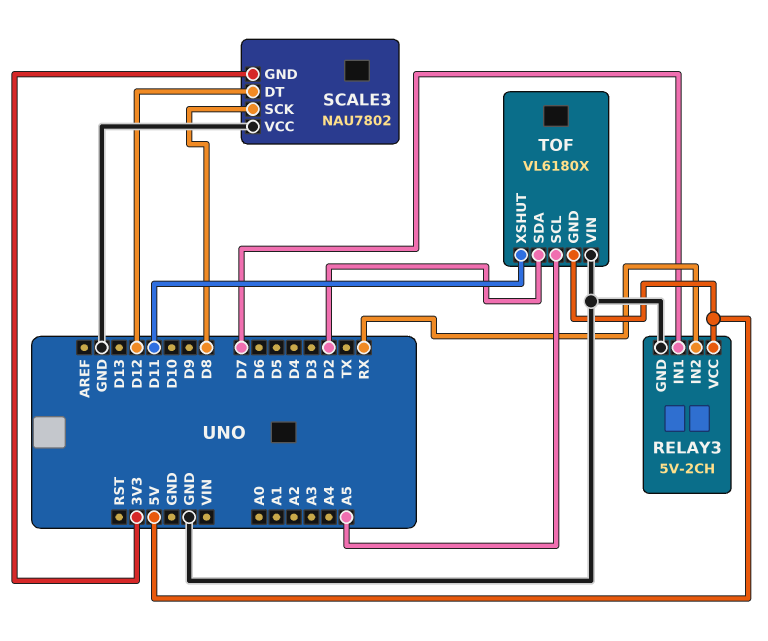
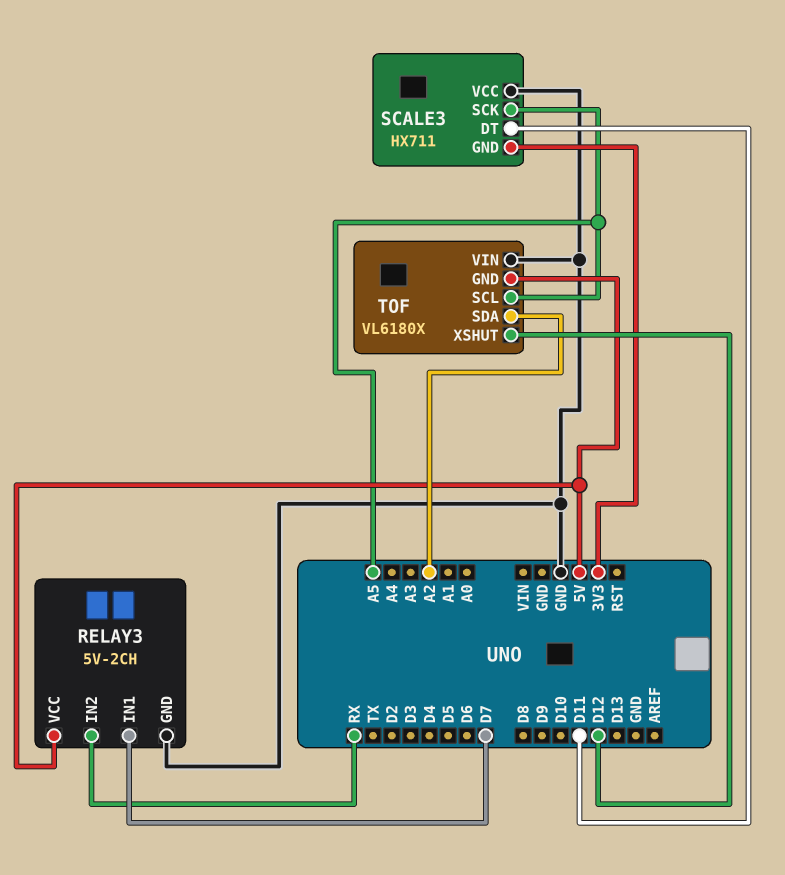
SCALE3: NAU7802 -> HX711
SCALE3 pin DT: D12 -> D11
SCALE3 pin SCK: D8 -> A5
TOF pin SDA: D2 -> A2
TOF pin XSHUT: D11 -> D12

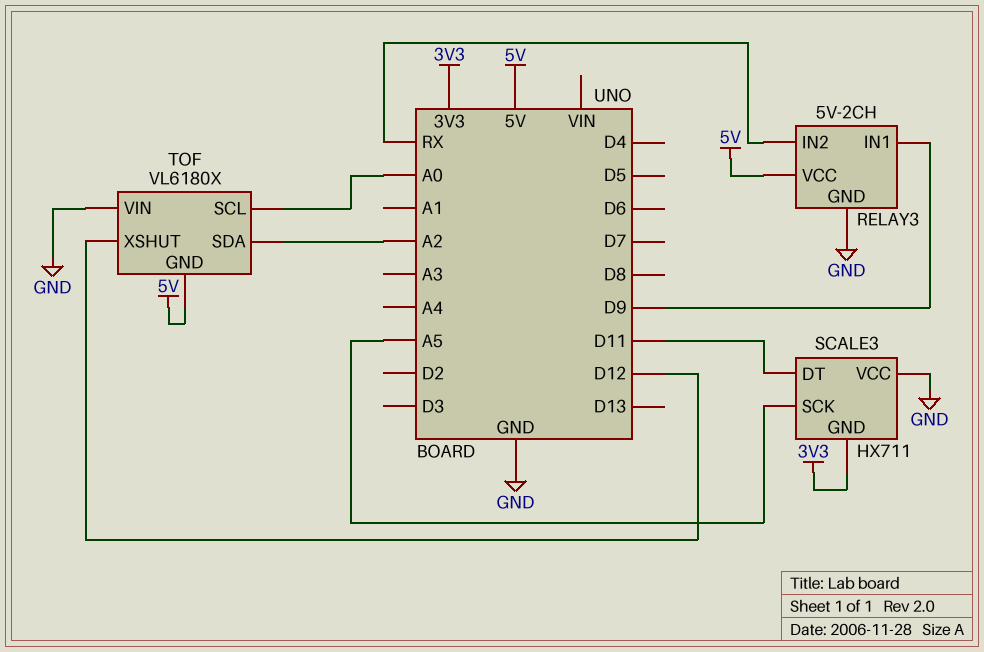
RELAY3 pin IN1: D7 -> D9
TOF pin SCL: A5 -> A0

